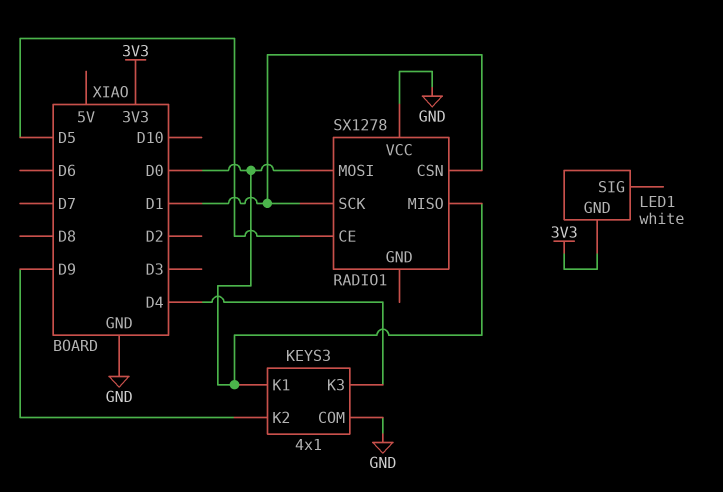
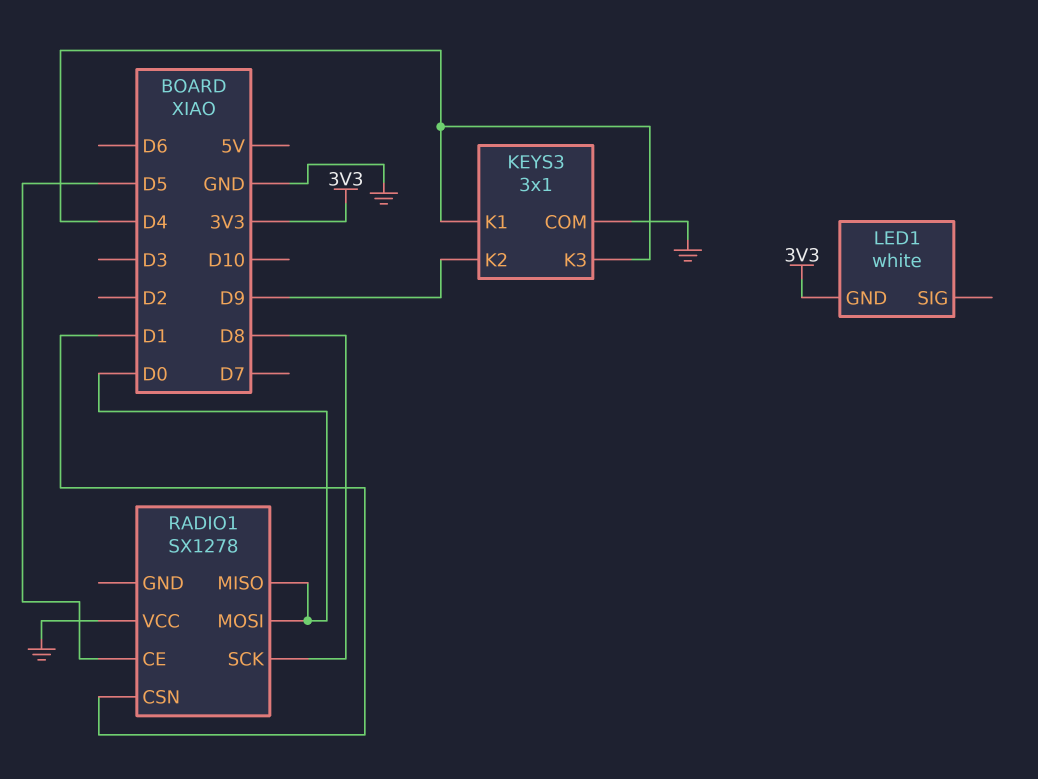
KEYS3: 4x1 -> 3x1
KEYS3 pin K1: D0 -> D4
RADIO1 pin SCK: D1 -> D8

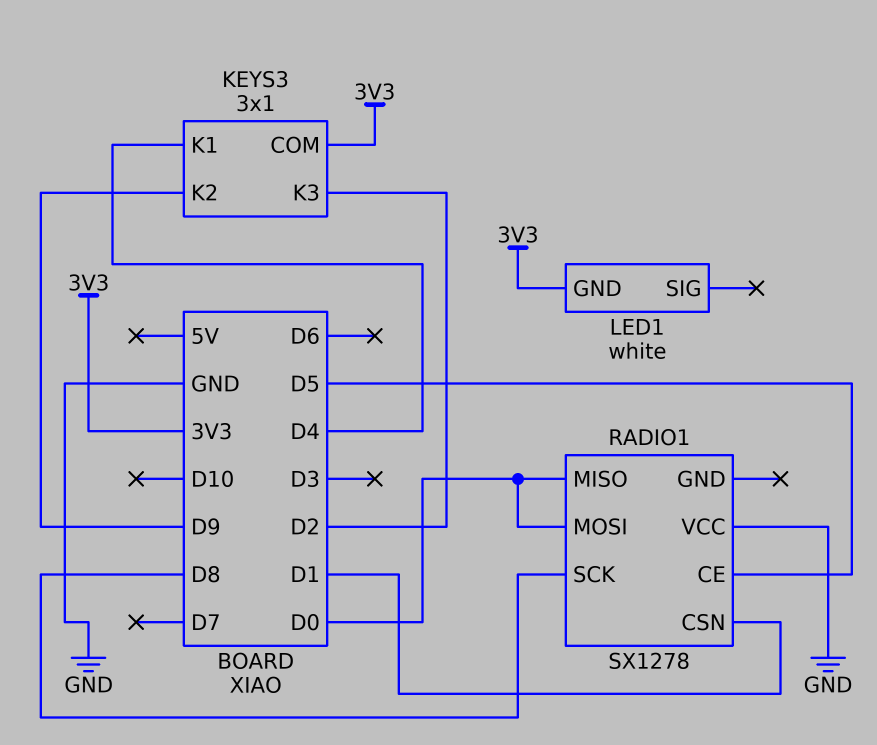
KEYS3 pin COM: GND -> 3V3
KEYS3 pin K3: D4 -> D2

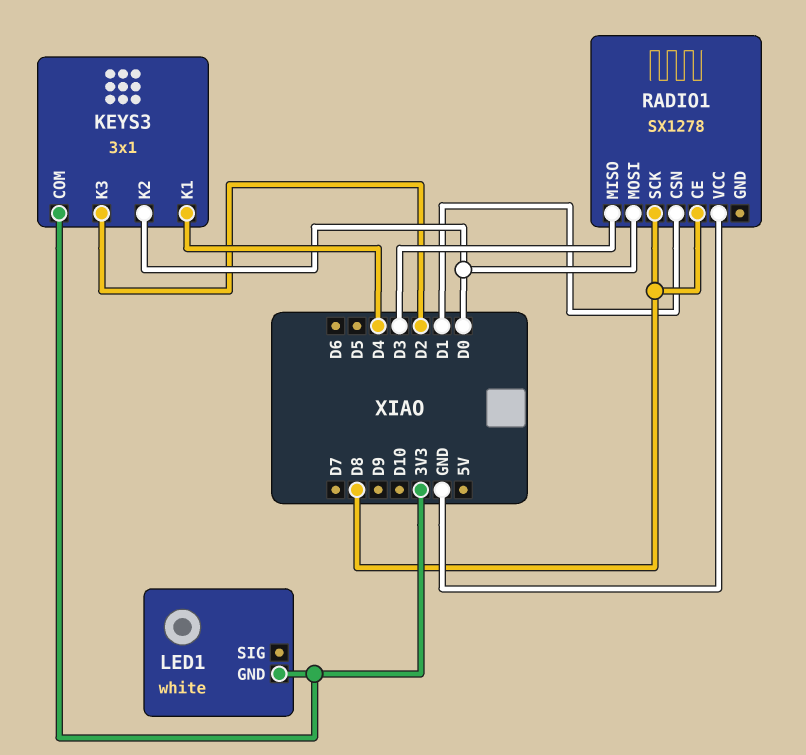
KEYS3 pin K2: D9 -> D0
RADIO1 pin CE: D5 -> D8
RADIO1 pin MISO: D0 -> D3

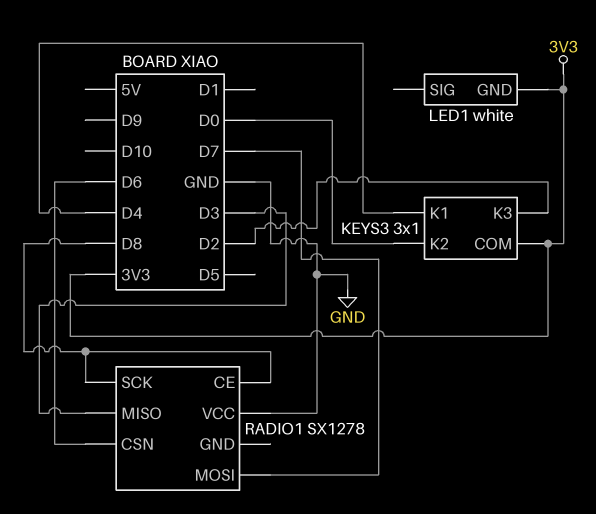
RADIO1 pin CSN: D1 -> D6
RADIO1 pin MOSI: D0 -> D7

